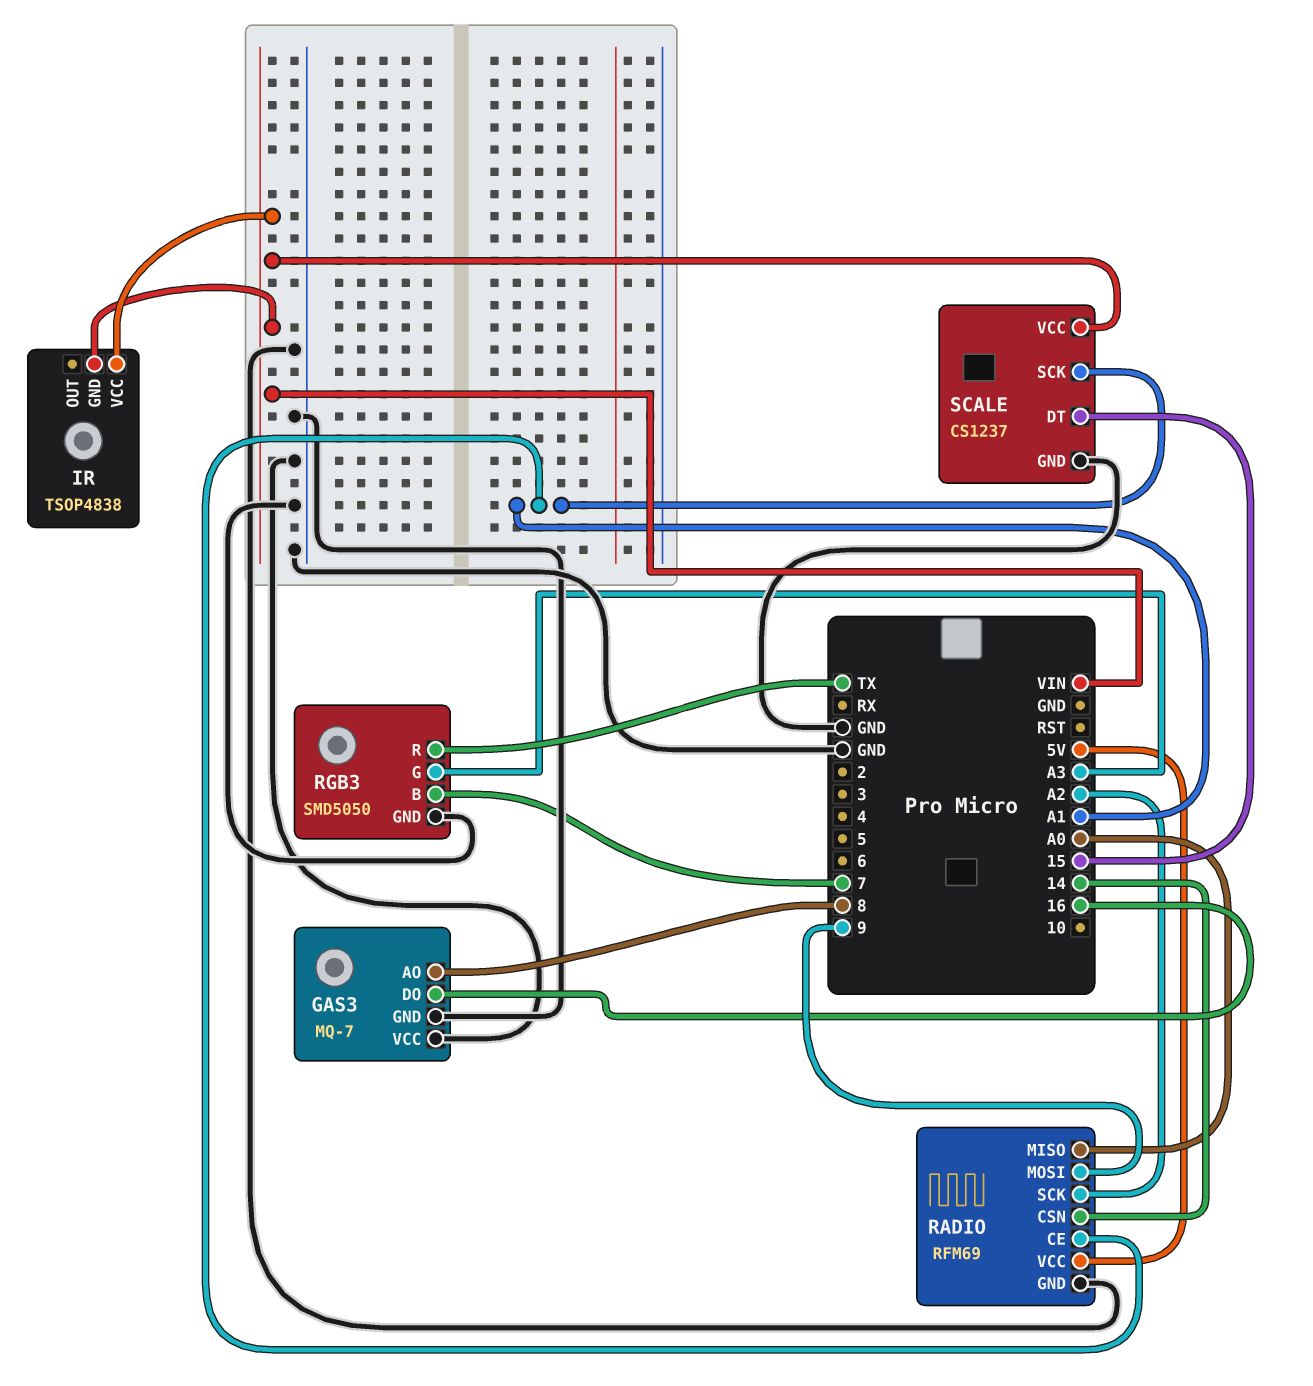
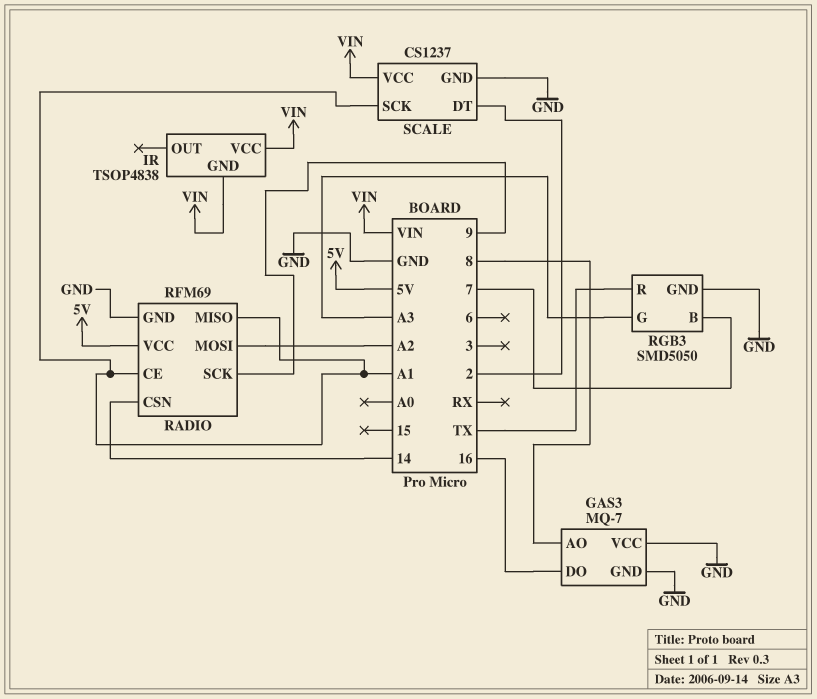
RADIO pin MISO: A0 -> A1
RADIO pin MOSI: 9 -> A2
RADIO pin SCK: A2 -> 9
SCALE pin DT: 15 -> 2

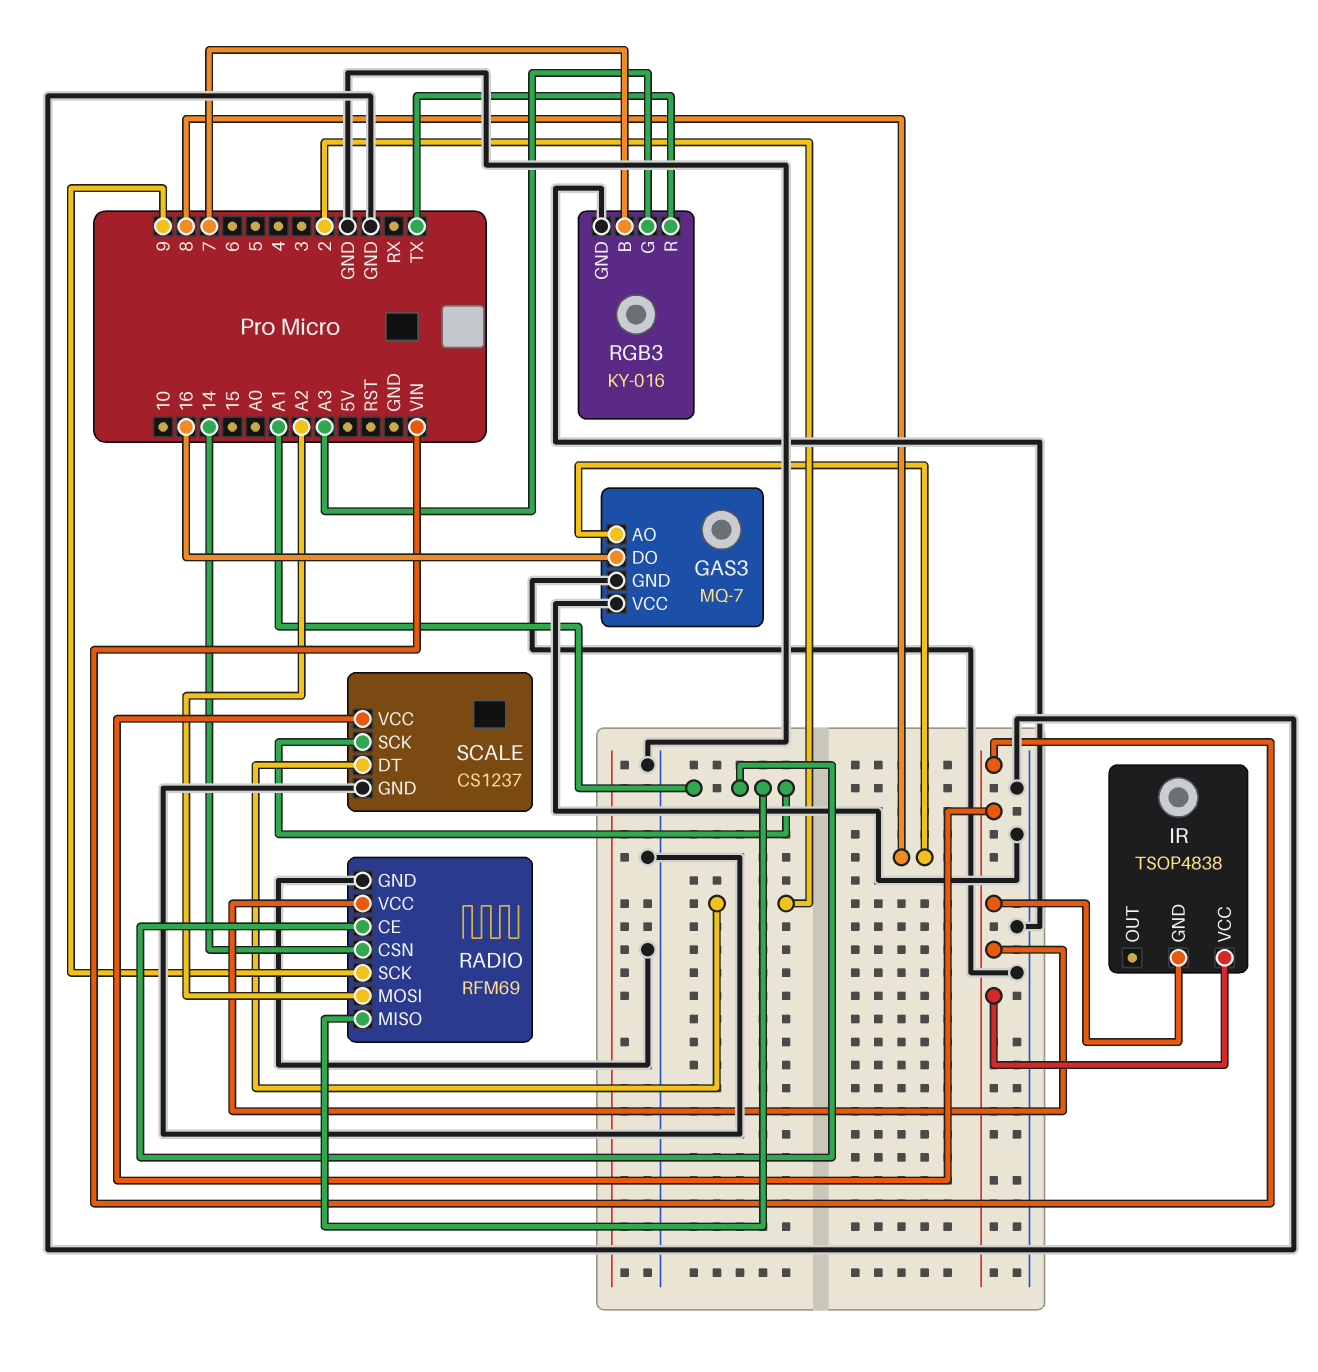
RADIO pin VCC: 5V -> VIN
RGB3: SMD5050 -> KY-016

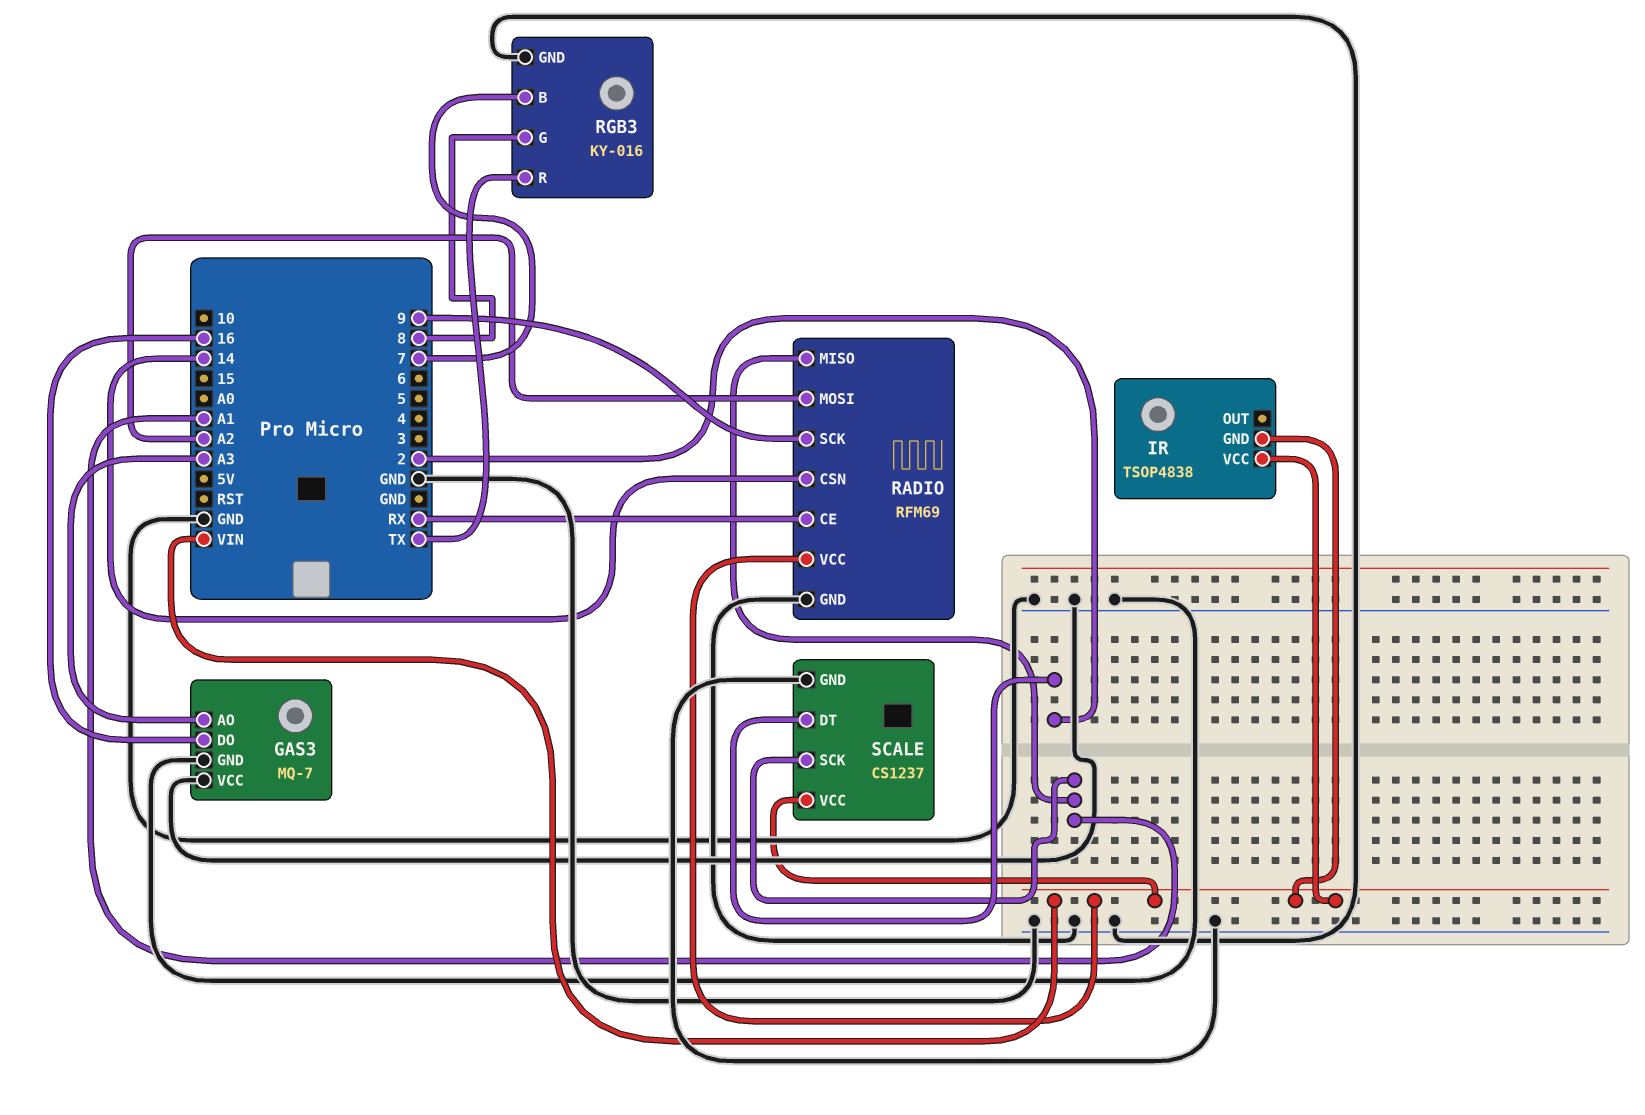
GAS3 pin AO: 8 -> A3
RADIO pin CE: A1 -> RX
RGB3 pin G: A3 -> 8

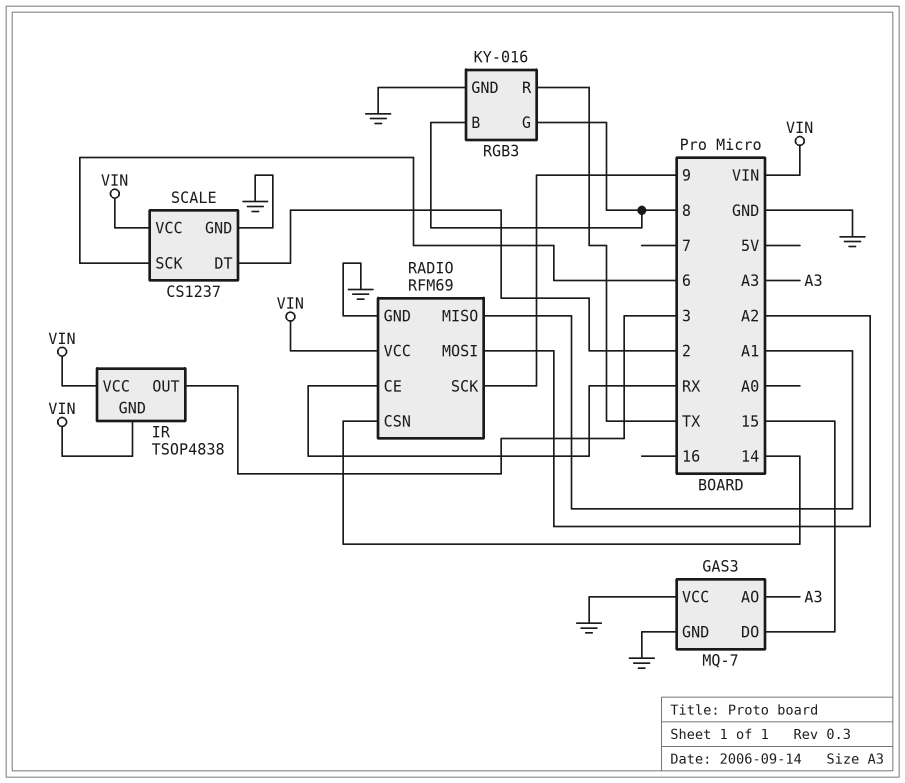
GAS3 pin DO: 16 -> 15
IR pin OUT: none -> 3
RGB3 pin B: 7 -> 8
SCALE pin SCK: A1 -> 6

